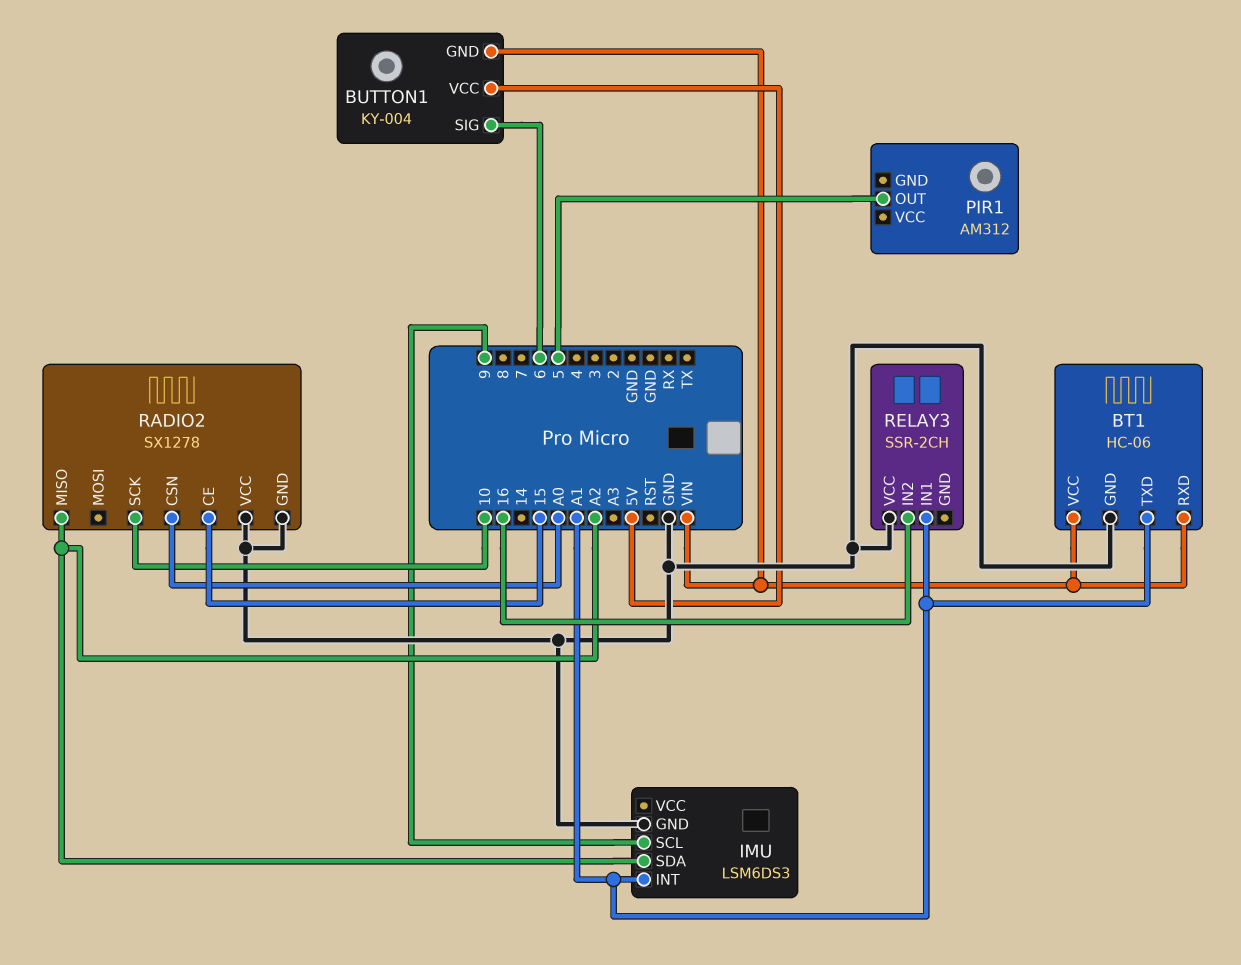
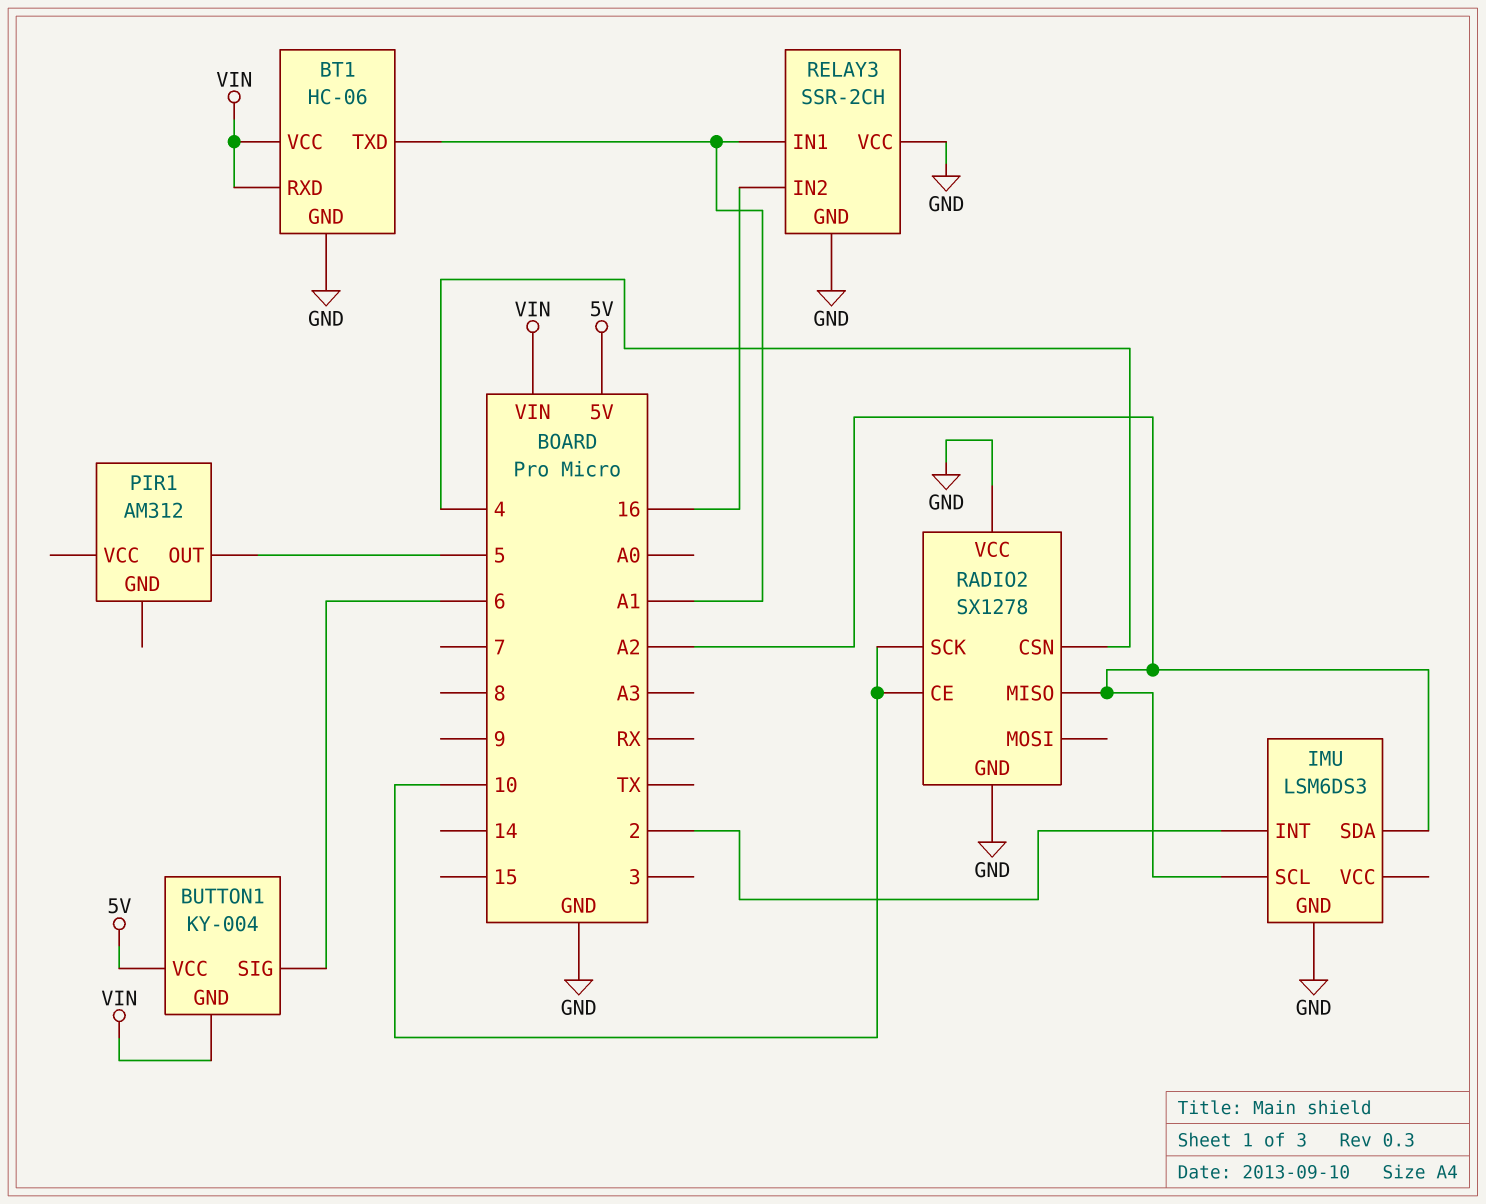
IMU pin INT: A1 -> 2
IMU pin SCL: 9 -> A2
RADIO2 pin CE: 15 -> 10
RADIO2 pin CSN: A0 -> 4
RELAY3 pin GND: none -> GND

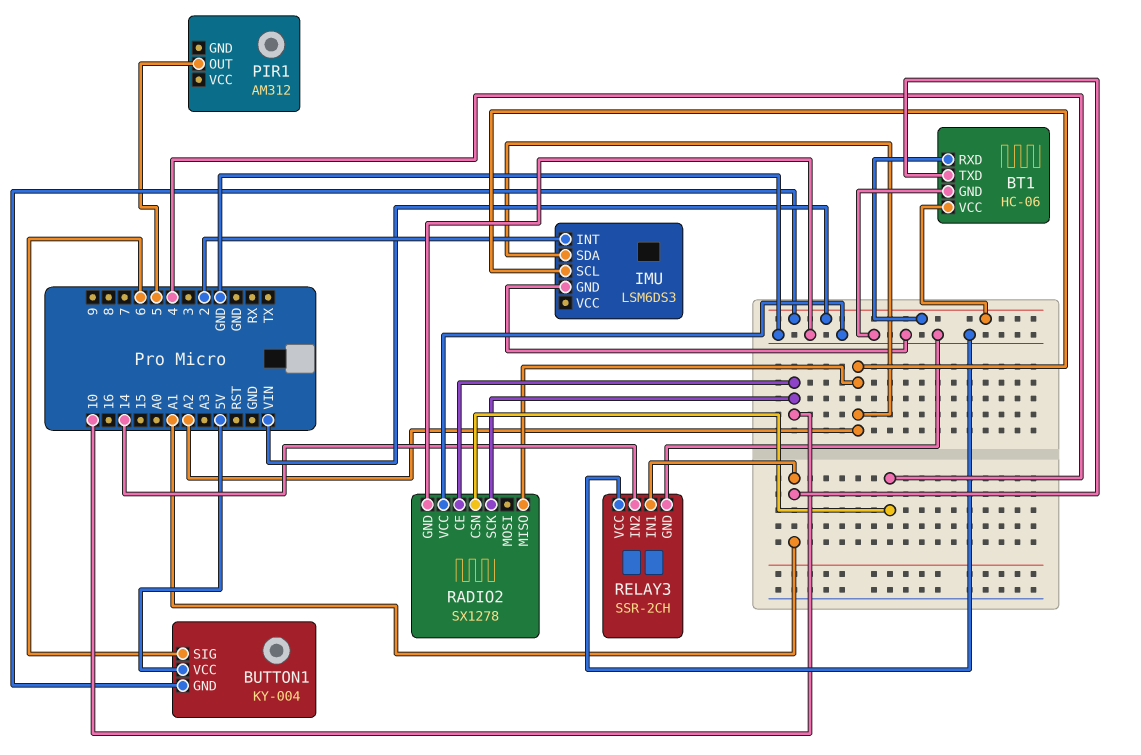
RELAY3 pin IN2: 16 -> 14

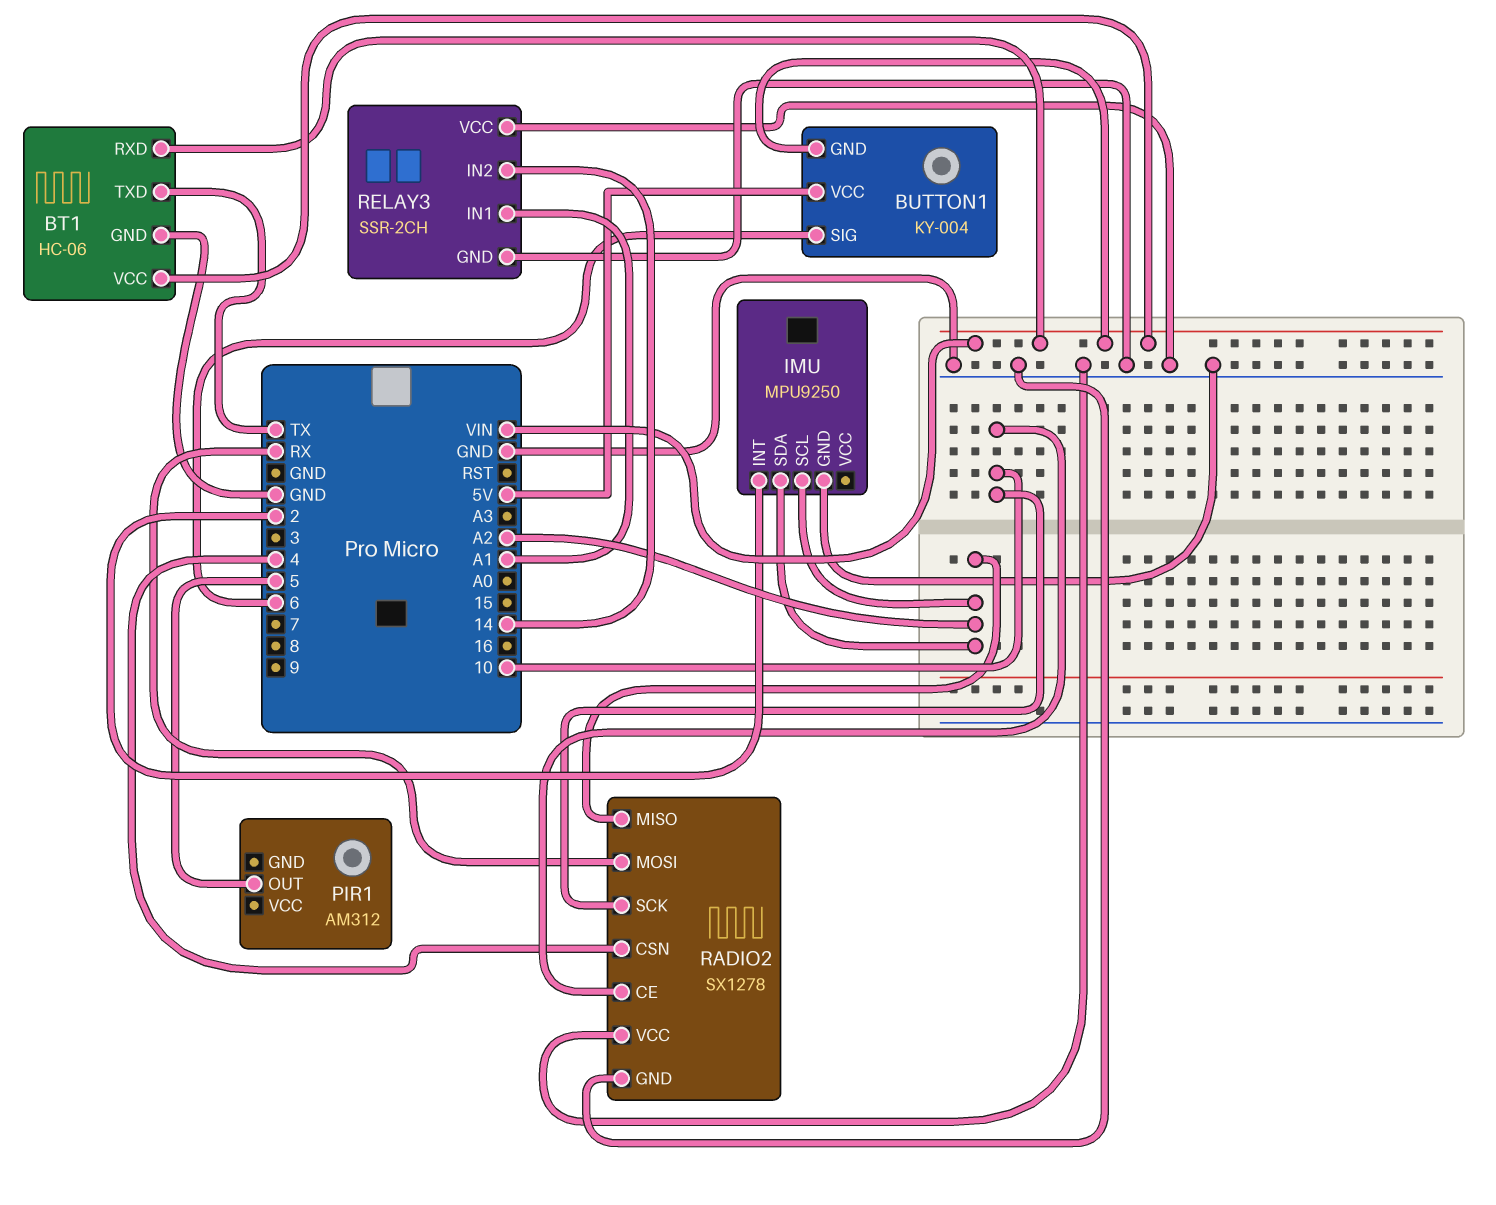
BT1 pin TXD: A1 -> TX
IMU: LSM6DS3 -> MPU9250
RADIO2 pin MOSI: none -> RX

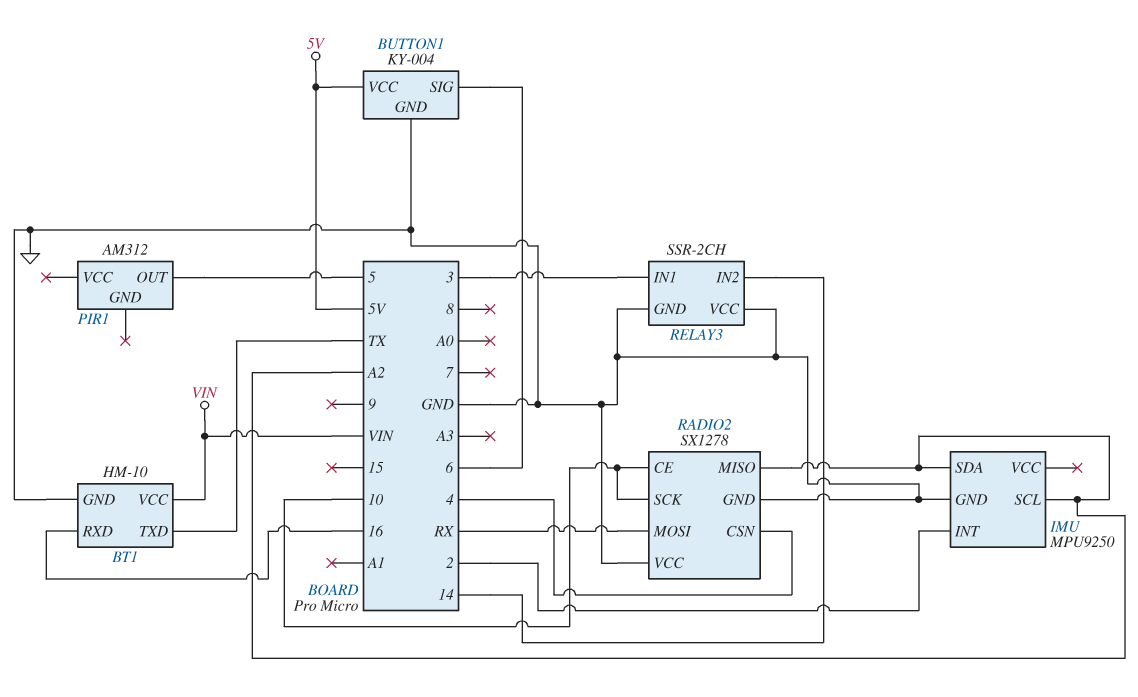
BT1: HC-06 -> HM-10
BT1 pin RXD: VIN -> 16
BUTTON1 pin GND: VIN -> GND
RELAY3 pin IN1: A1 -> 3

